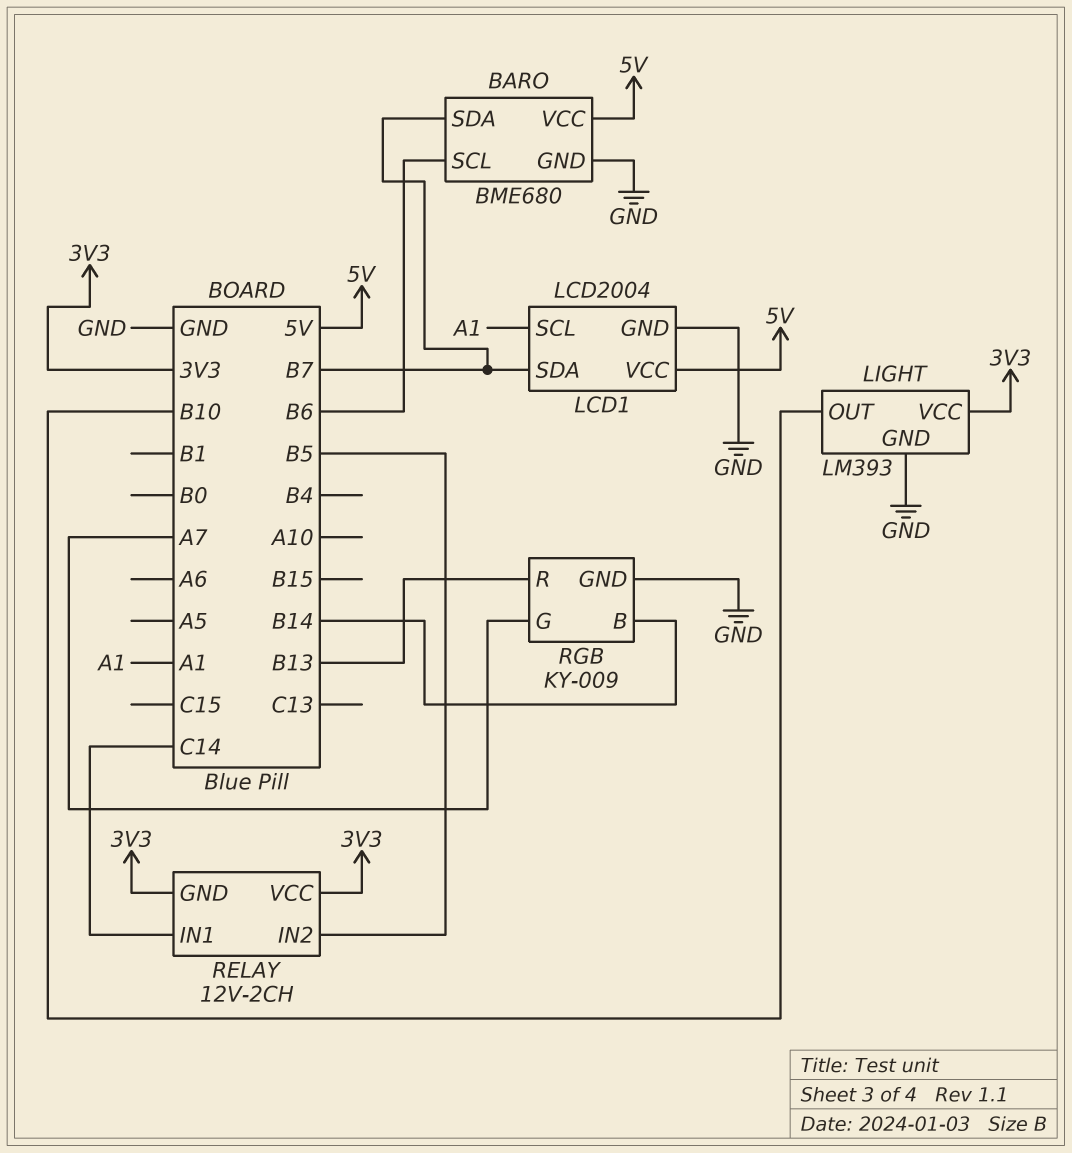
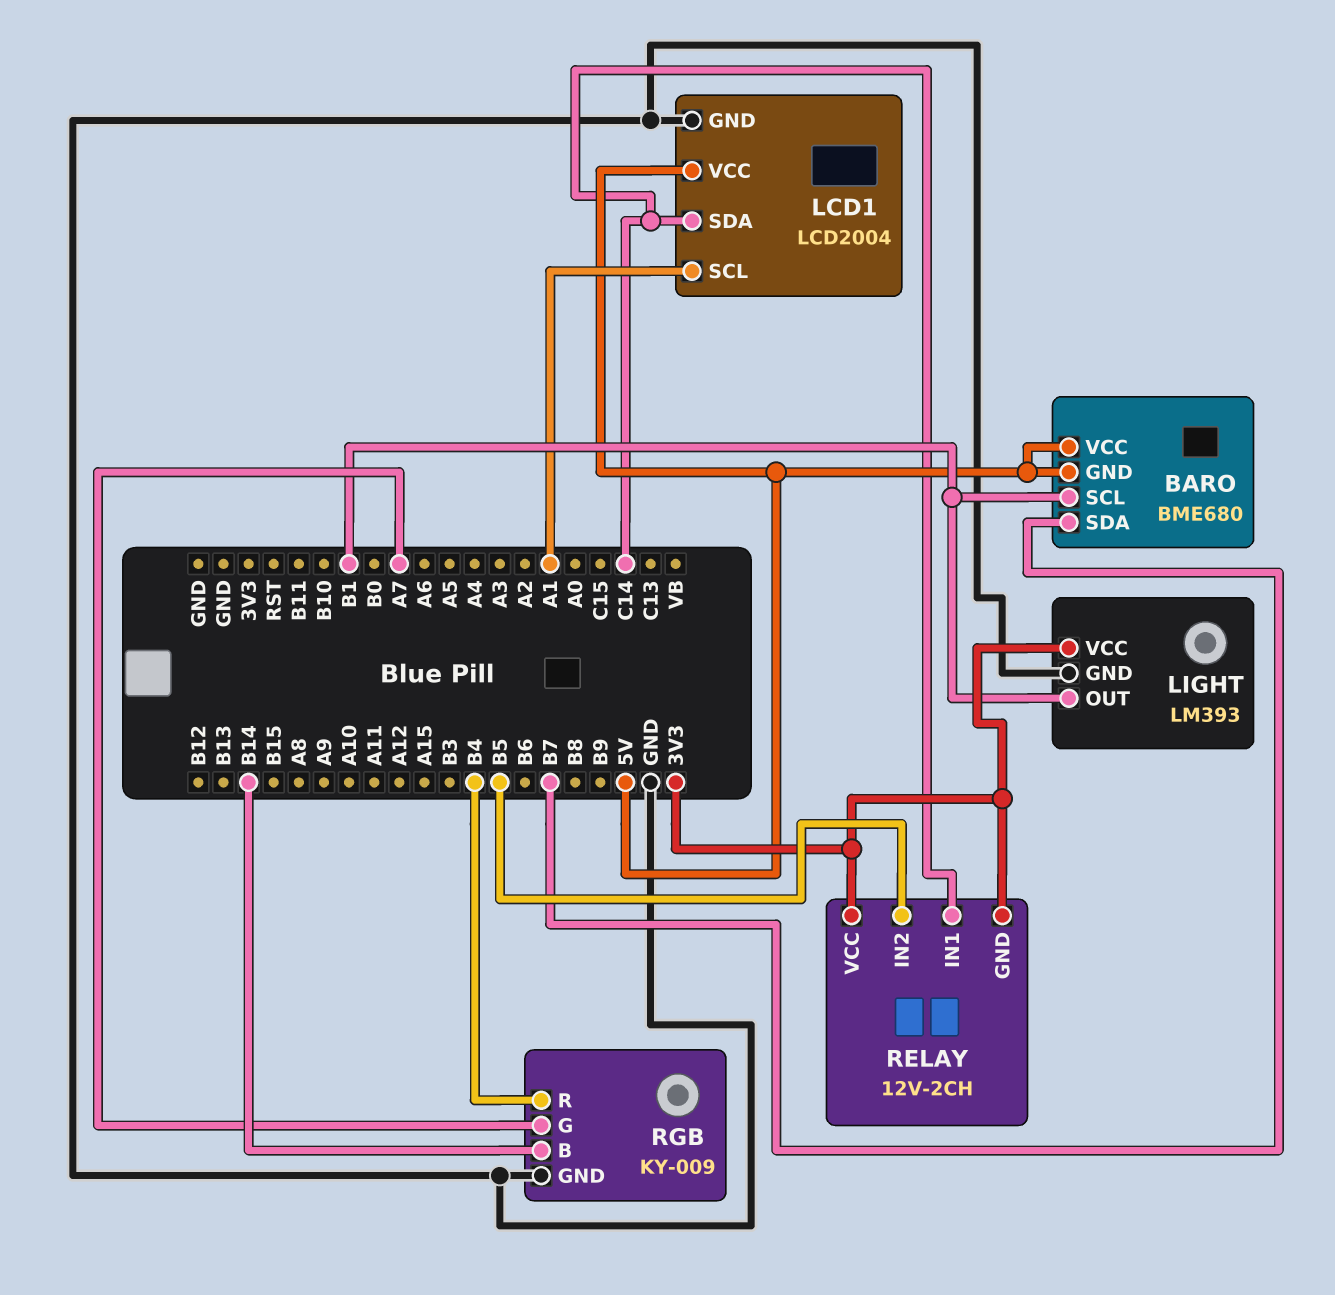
BARO pin GND: GND -> 5V
BARO pin SCL: B6 -> B1
LCD1 pin SDA: B7 -> C14
LIGHT pin OUT: B10 -> B1
RGB pin R: B13 -> B4

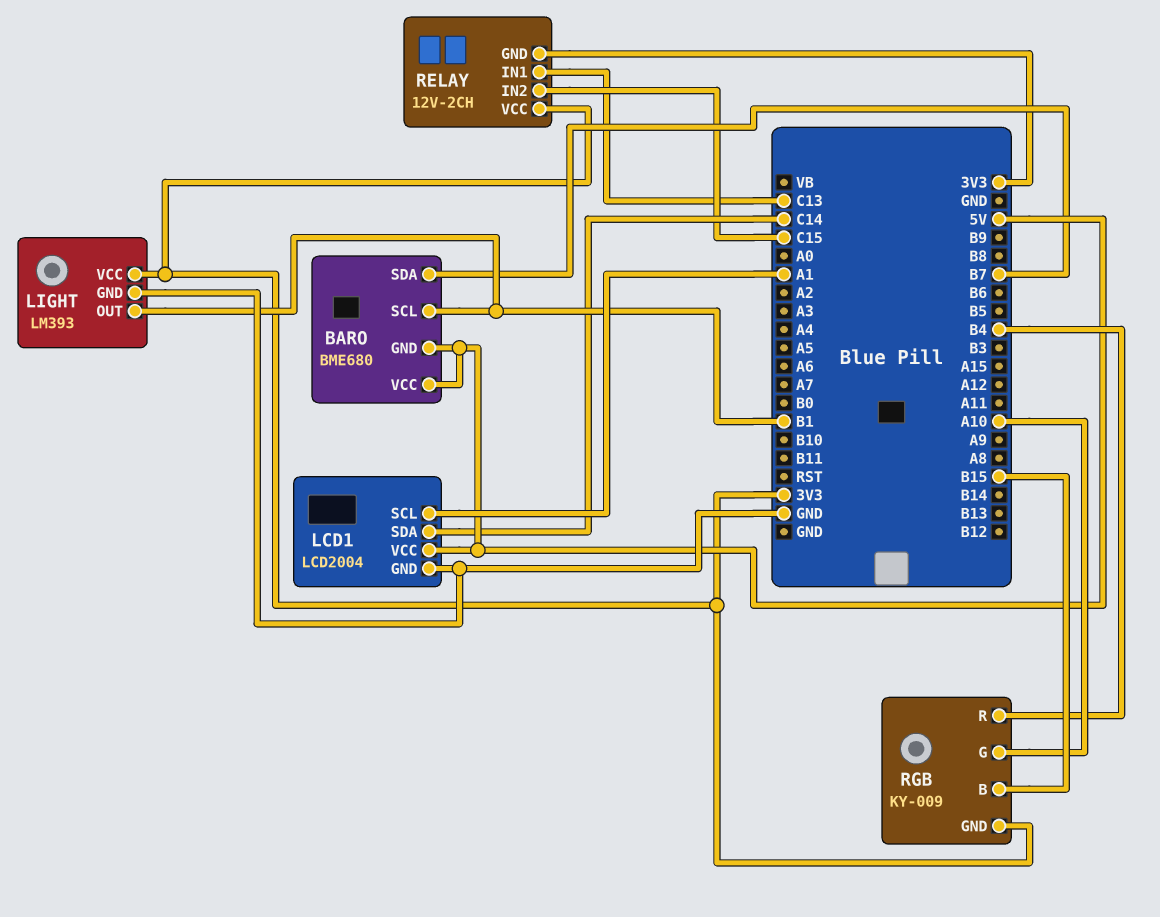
RELAY pin IN1: C14 -> C13
RELAY pin IN2: B5 -> C15
RGB pin B: B14 -> B15
RGB pin G: A7 -> A10
RGB pin GND: GND -> 3V3

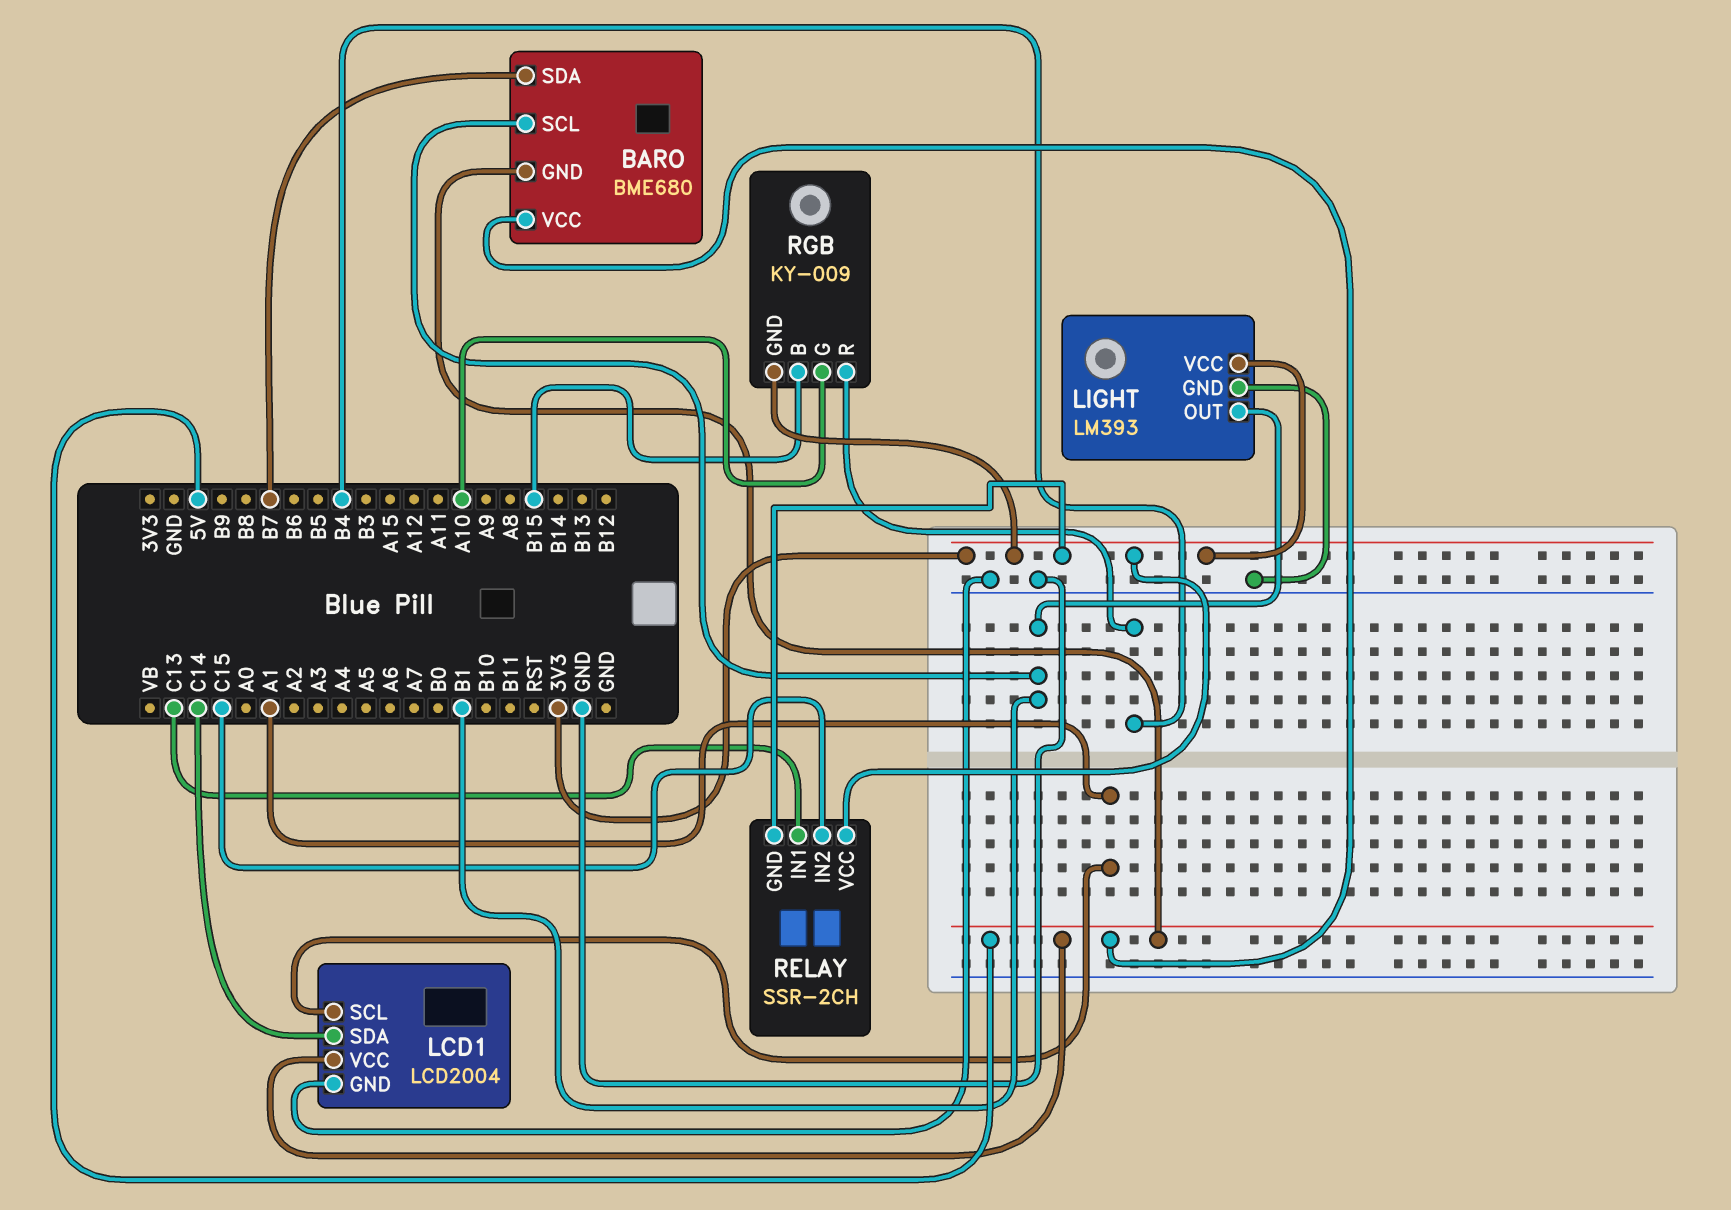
RELAY: 12V-2CH -> SSR-2CH

